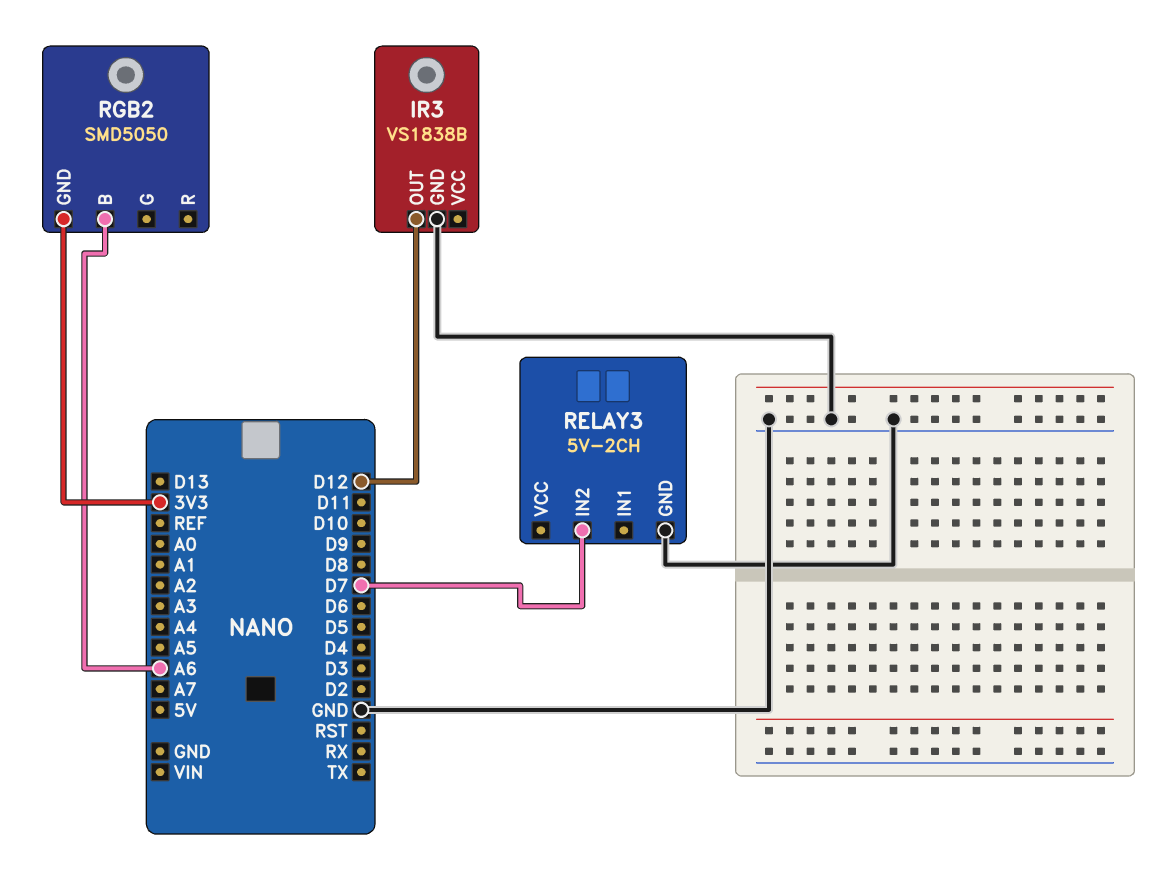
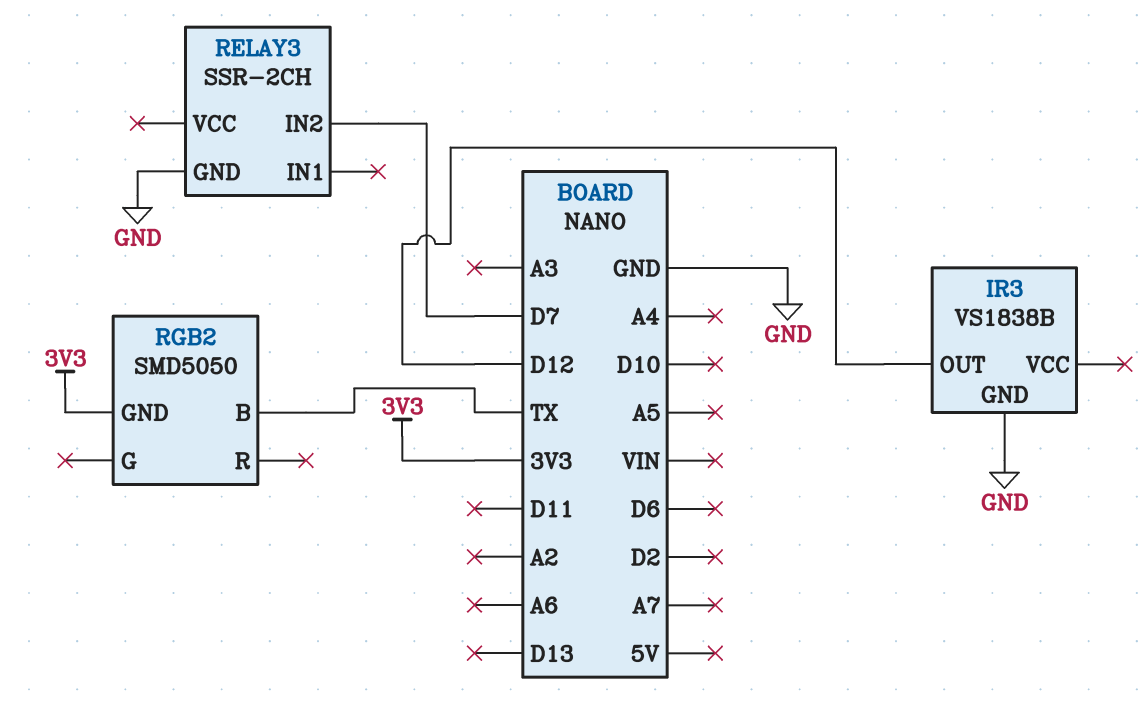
RELAY3: 5V-2CH -> SSR-2CH
RGB2 pin B: A6 -> TX

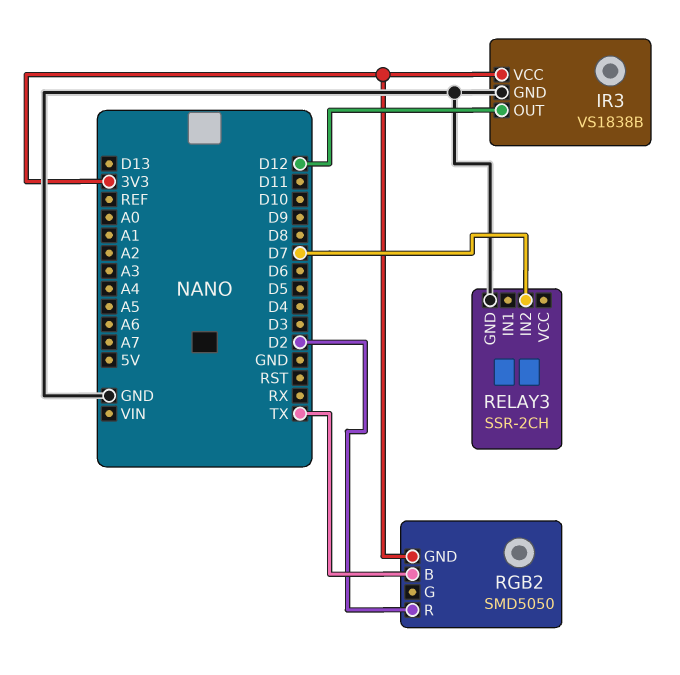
IR3 pin VCC: none -> 3V3
RGB2 pin R: none -> D2

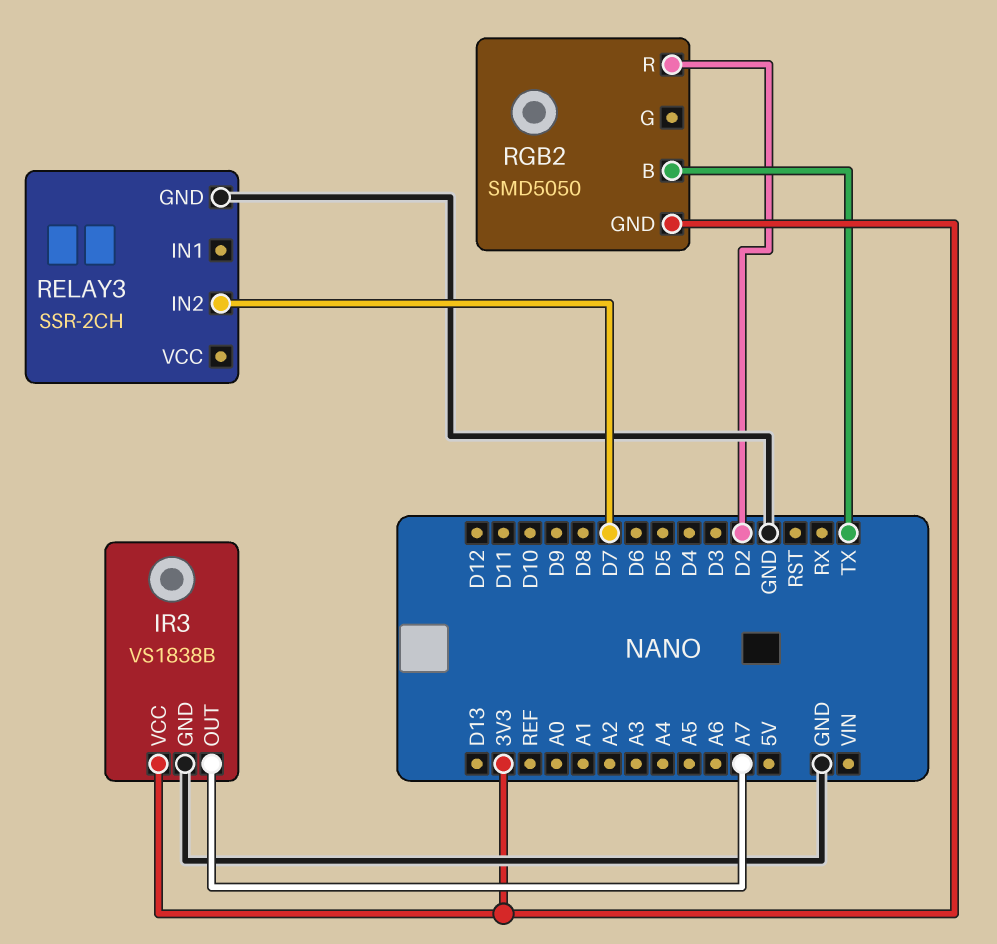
IR3 pin OUT: D12 -> A7

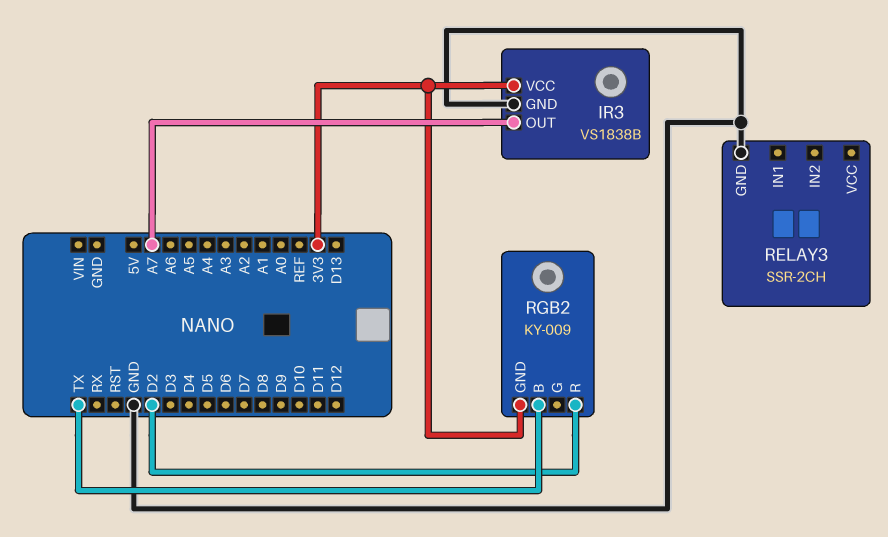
RELAY3 pin IN2: D7 -> none
RGB2: SMD5050 -> KY-009

